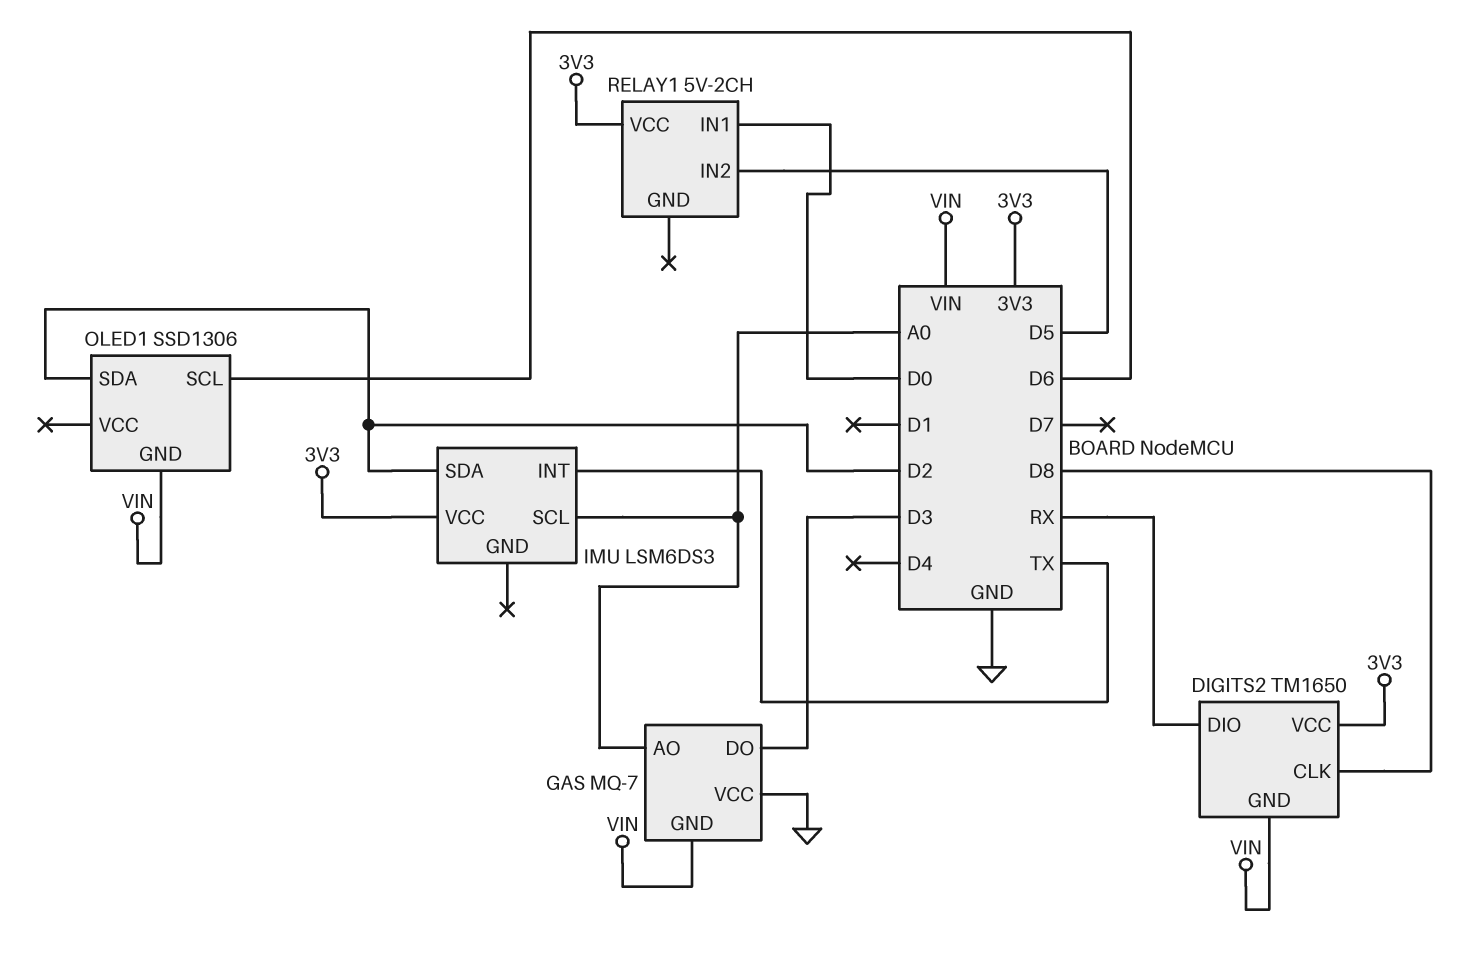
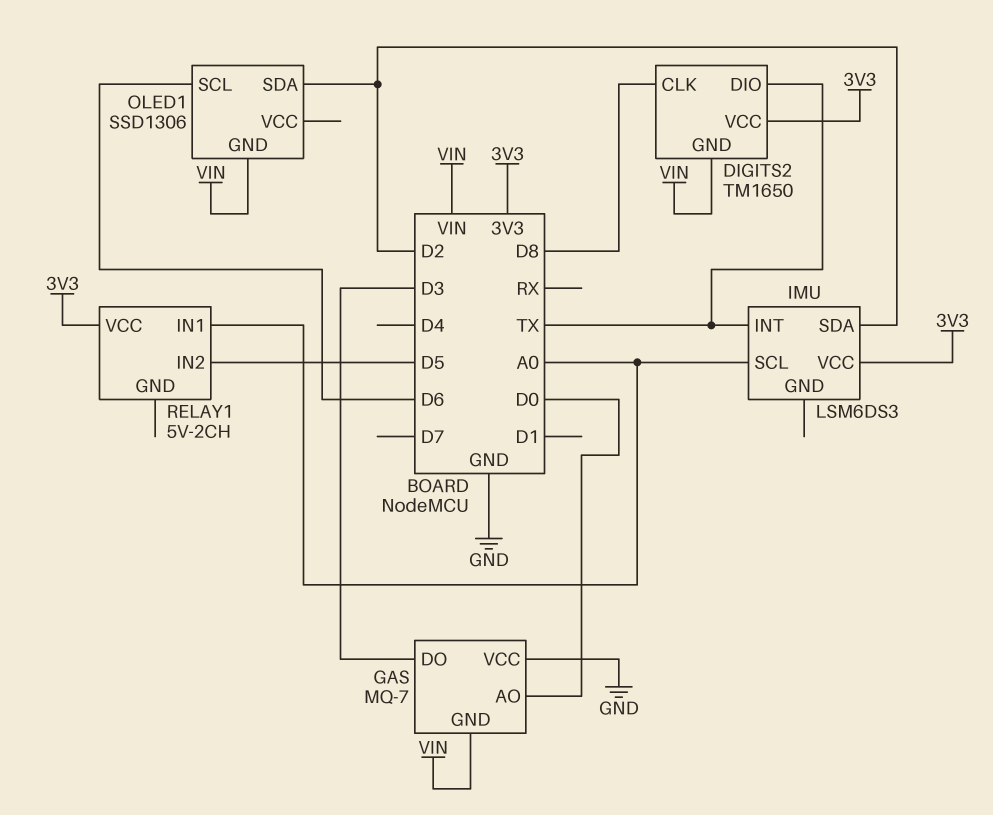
DIGITS2 pin DIO: RX -> TX
GAS pin AO: A0 -> D0
RELAY1 pin IN1: D0 -> A0

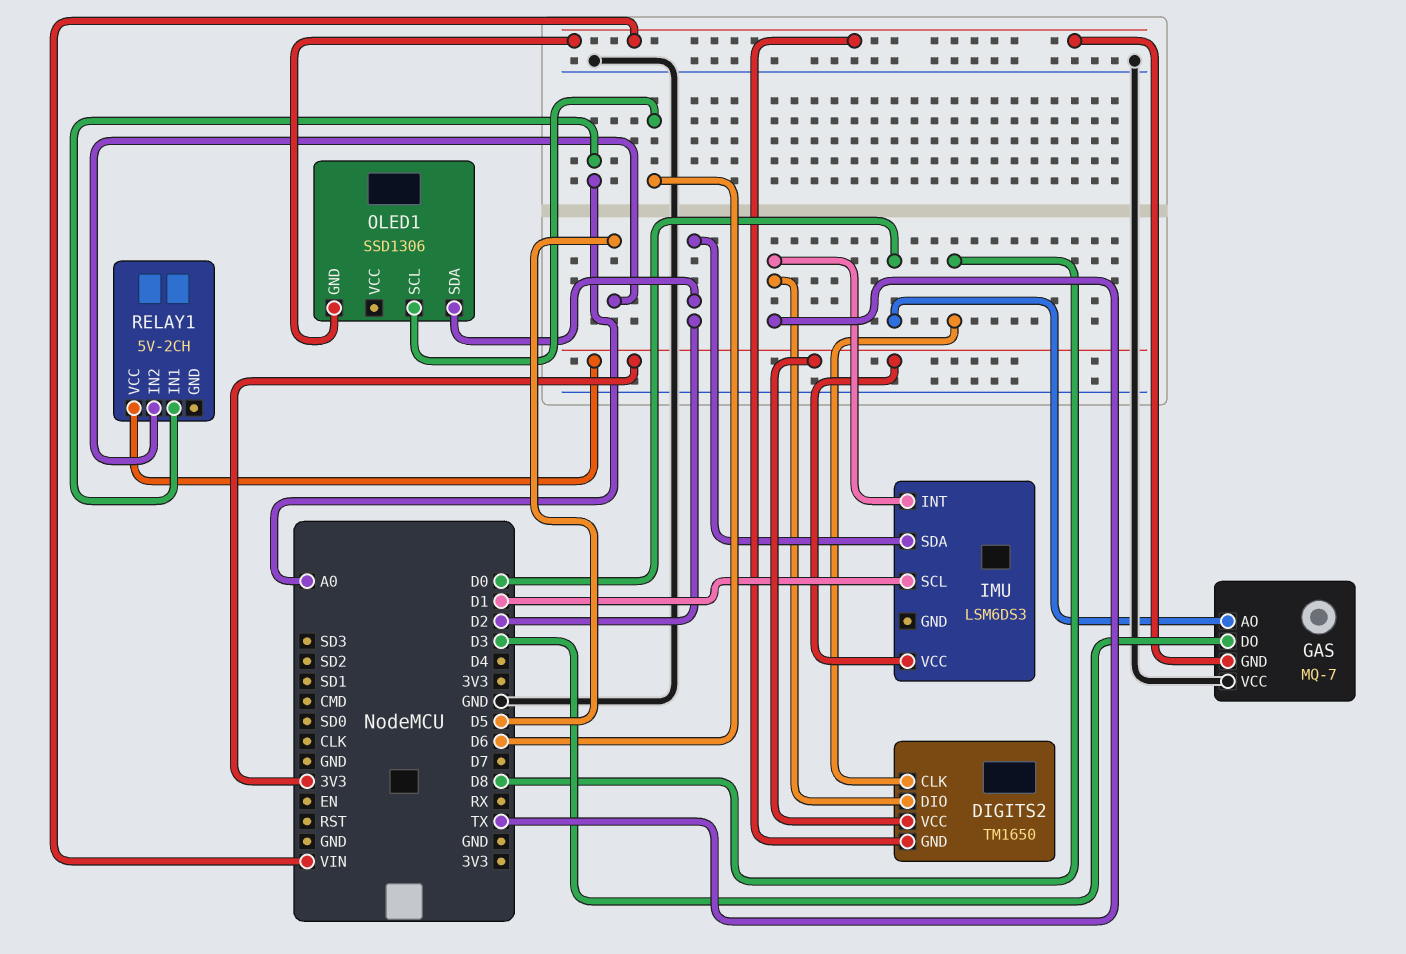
IMU pin SCL: A0 -> D1

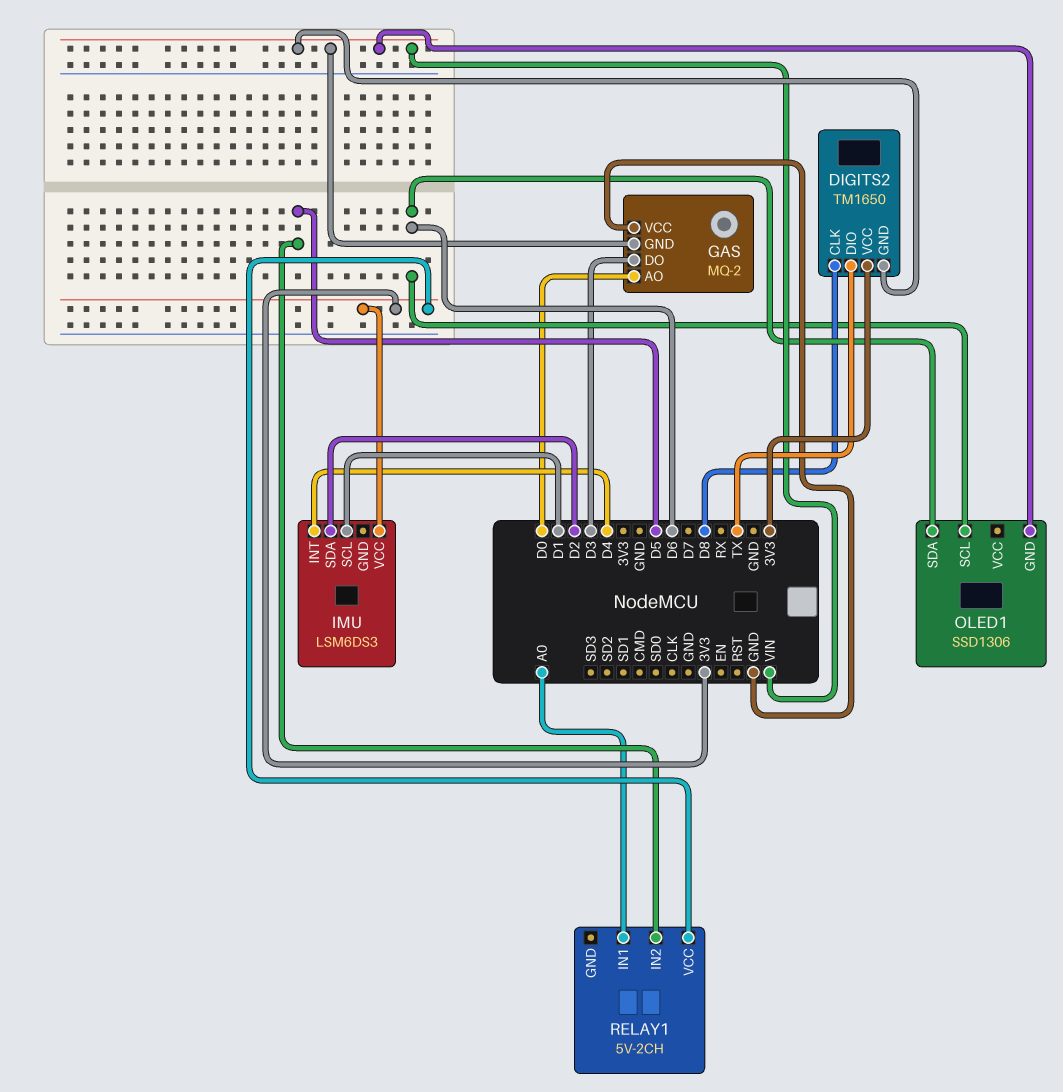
GAS: MQ-7 -> MQ-2
IMU pin INT: TX -> D4
OLED1 pin SDA: D2 -> D6

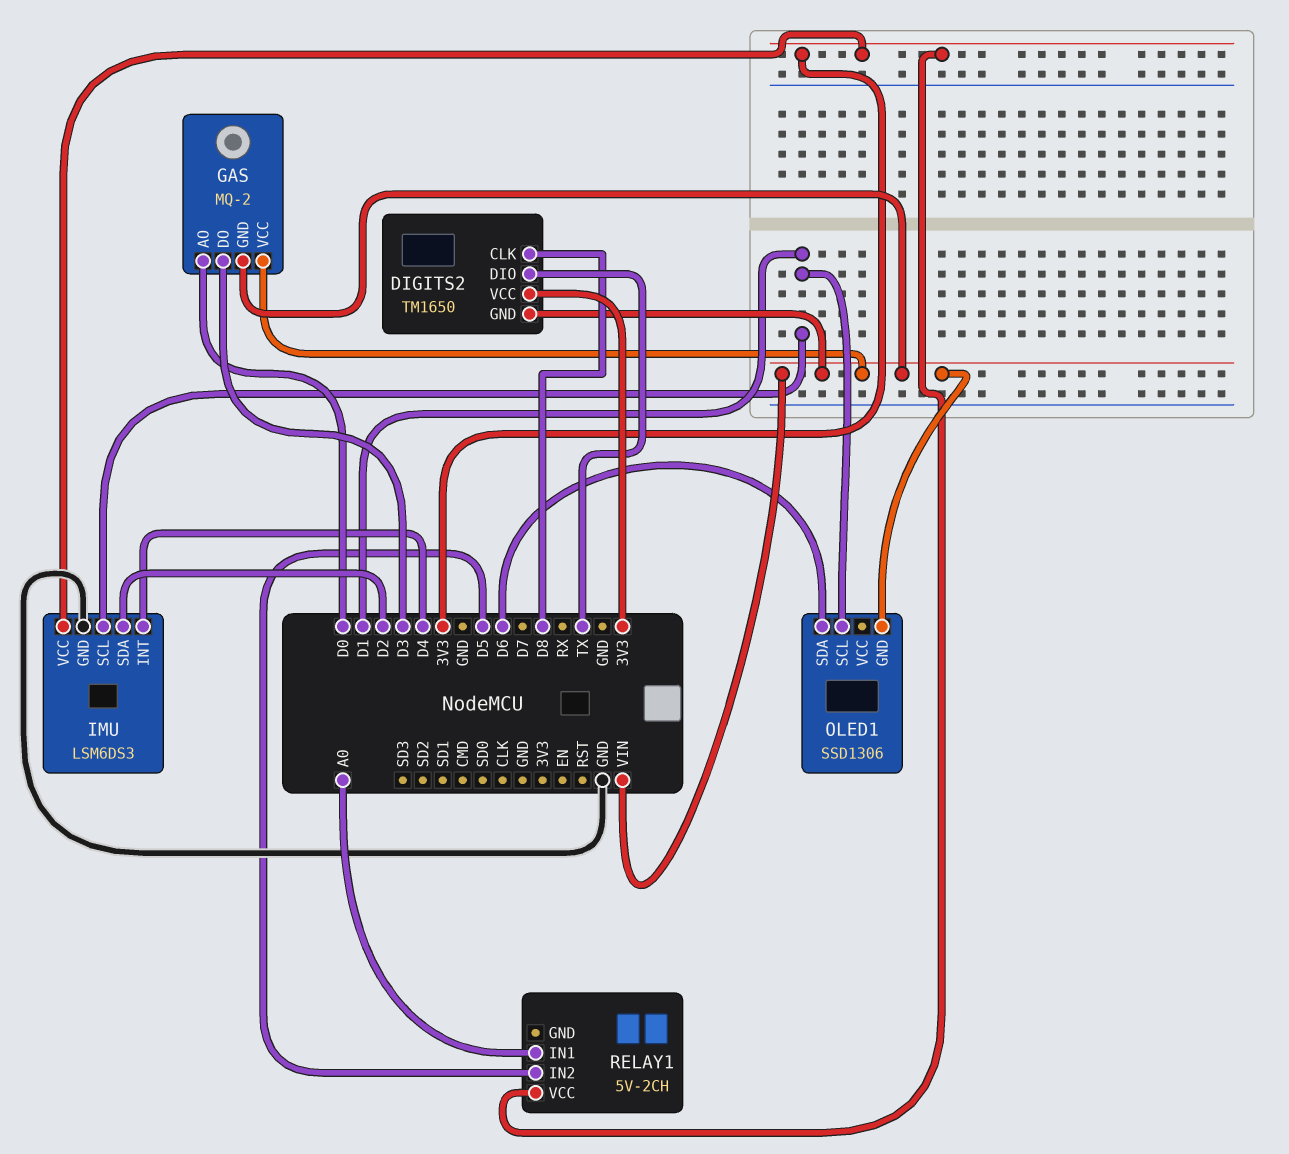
GAS pin VCC: GND -> VIN
IMU pin GND: none -> GND
OLED1 pin SCL: D6 -> D1

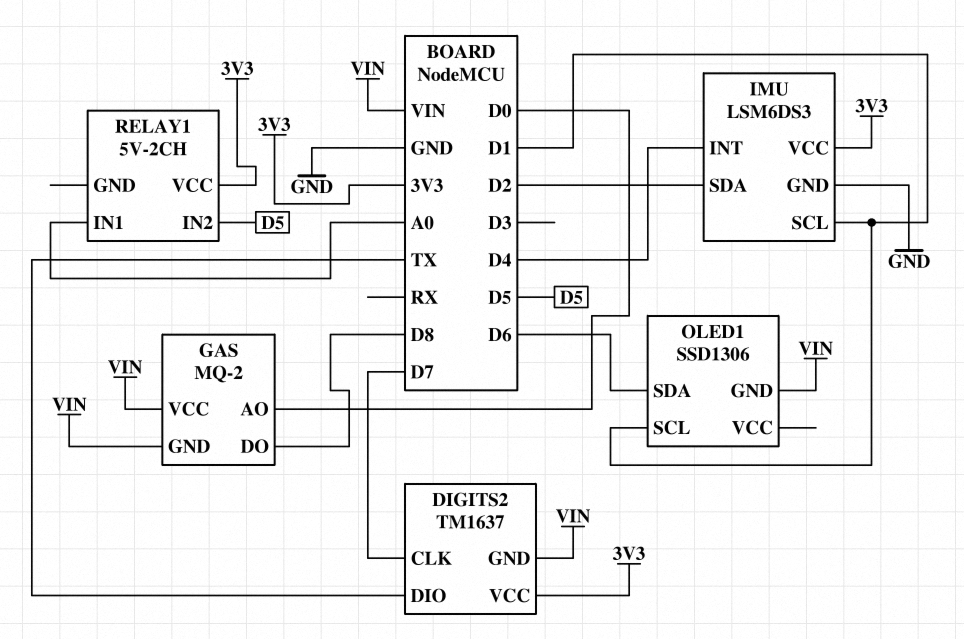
DIGITS2: TM1650 -> TM1637
DIGITS2 pin CLK: D8 -> D7
GAS pin DO: D3 -> D8

